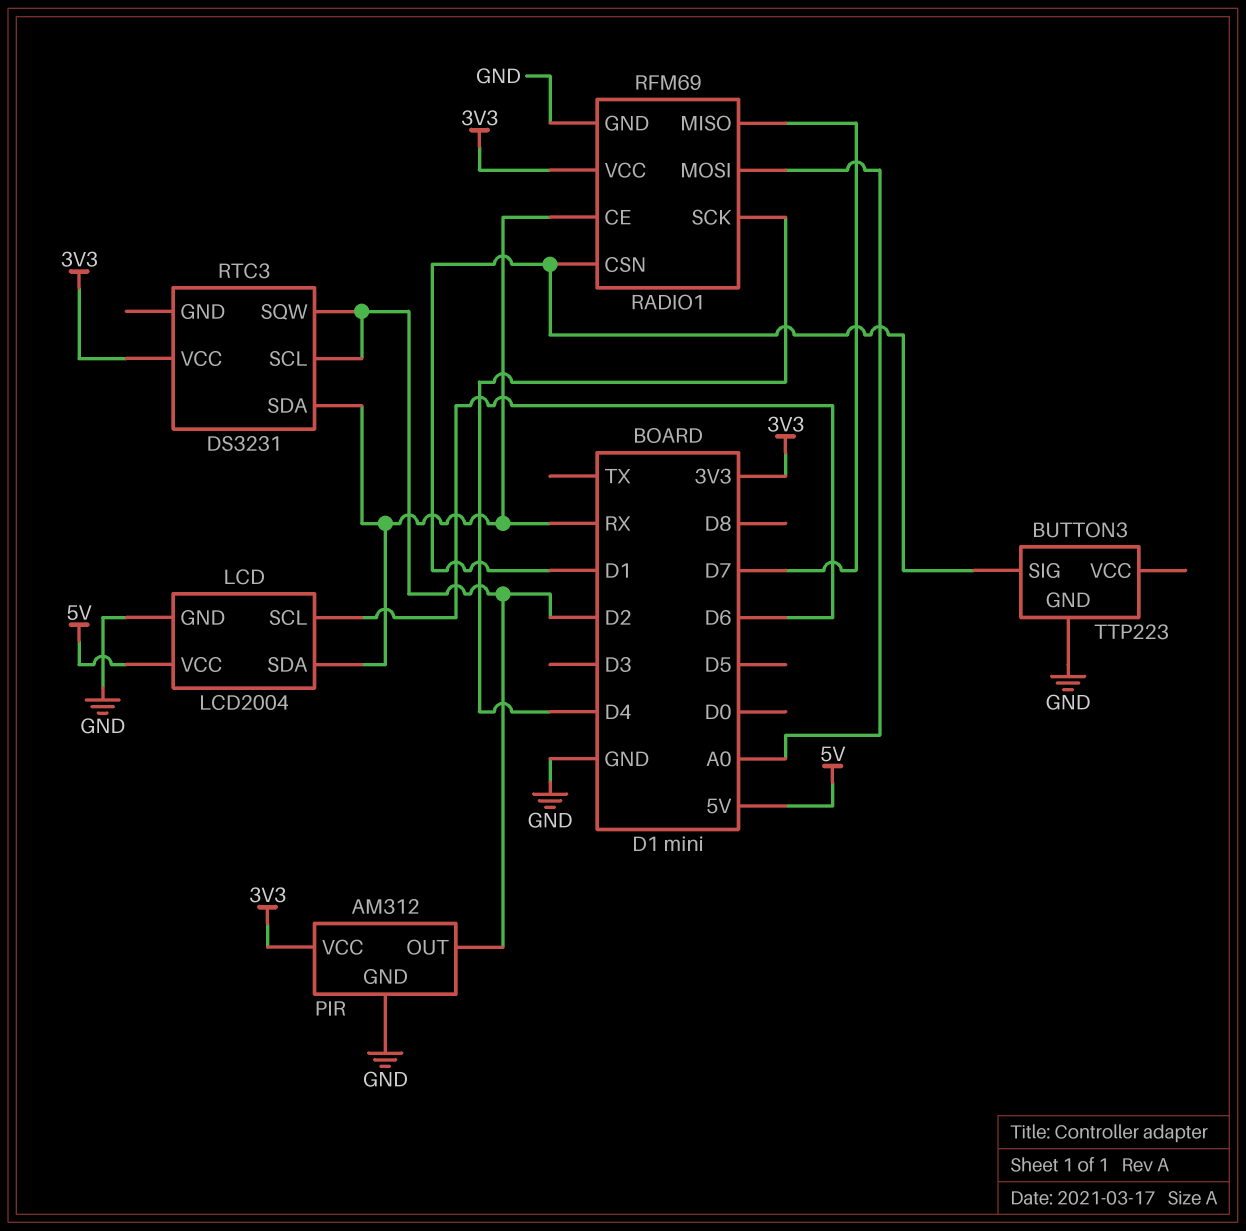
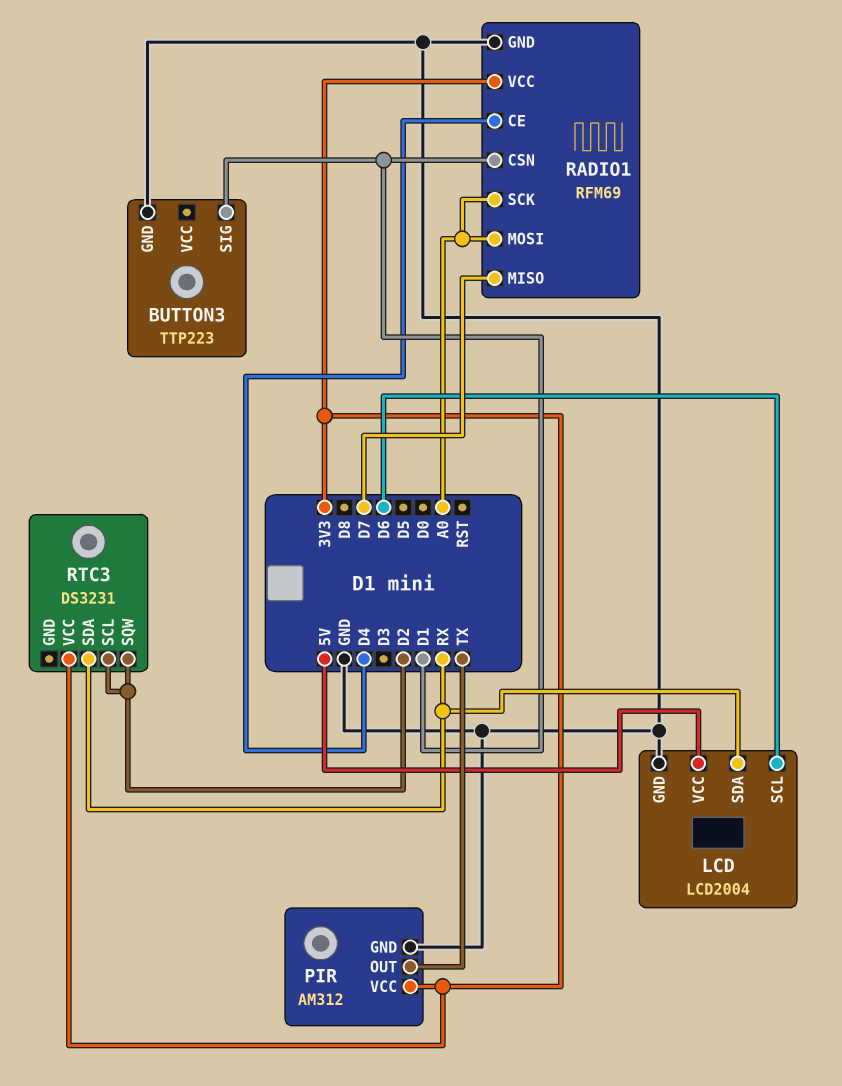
PIR pin OUT: D2 -> TX
RADIO1 pin CE: RX -> D4
RADIO1 pin SCK: D4 -> A0

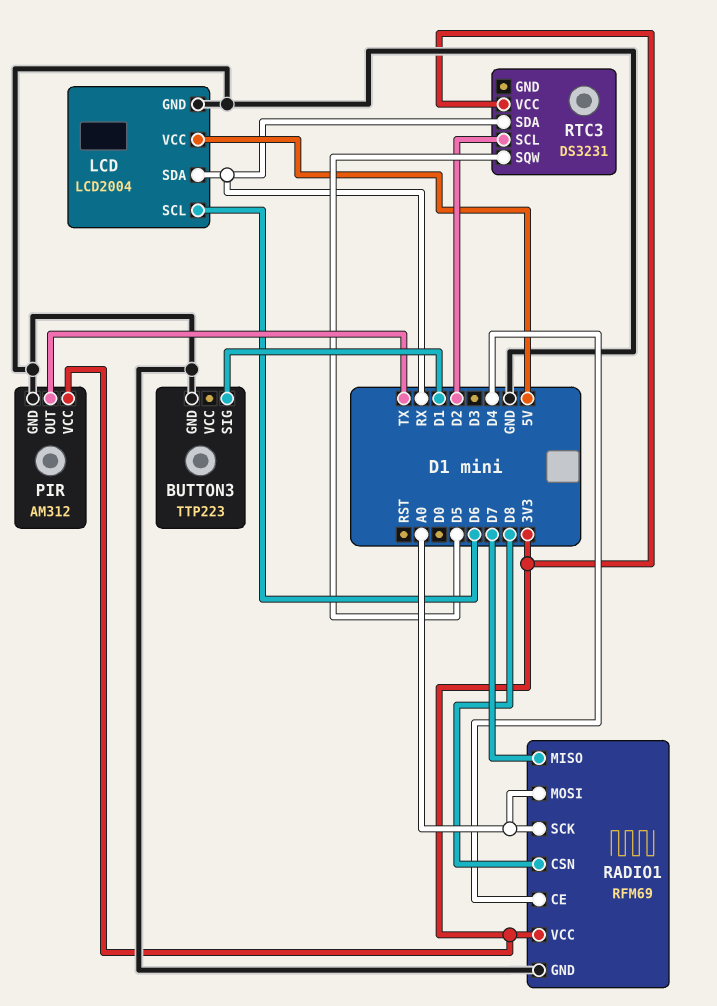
RADIO1 pin CSN: D1 -> D8
RTC3 pin SQW: D2 -> D5

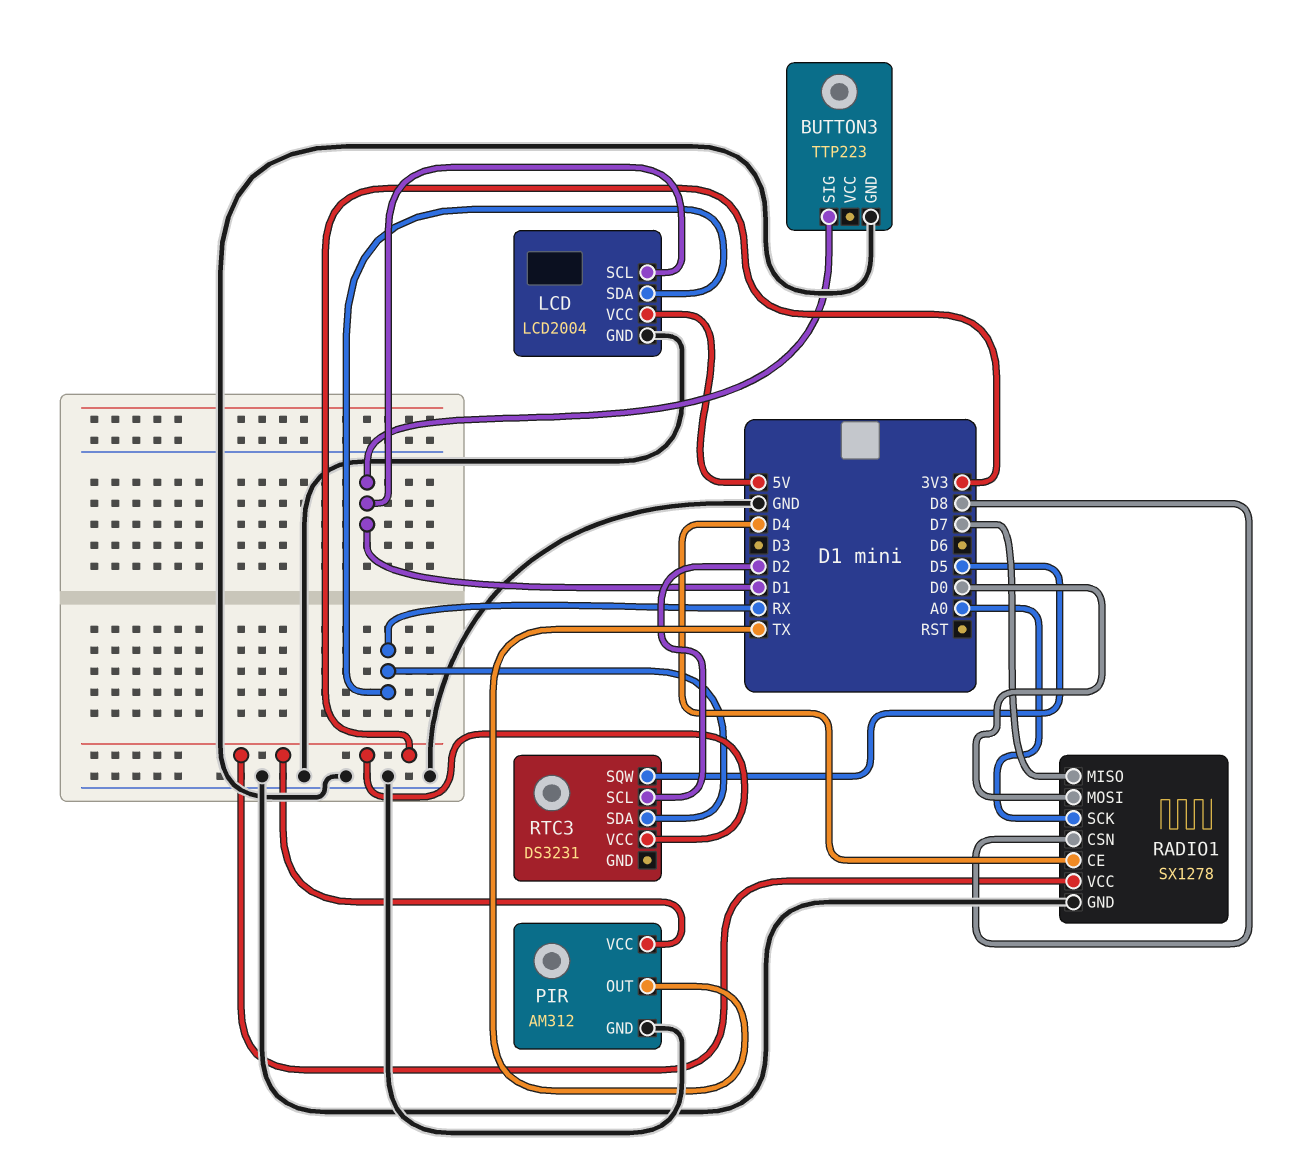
LCD pin SCL: D6 -> D1
RADIO1: RFM69 -> SX1278
RADIO1 pin MOSI: A0 -> D0

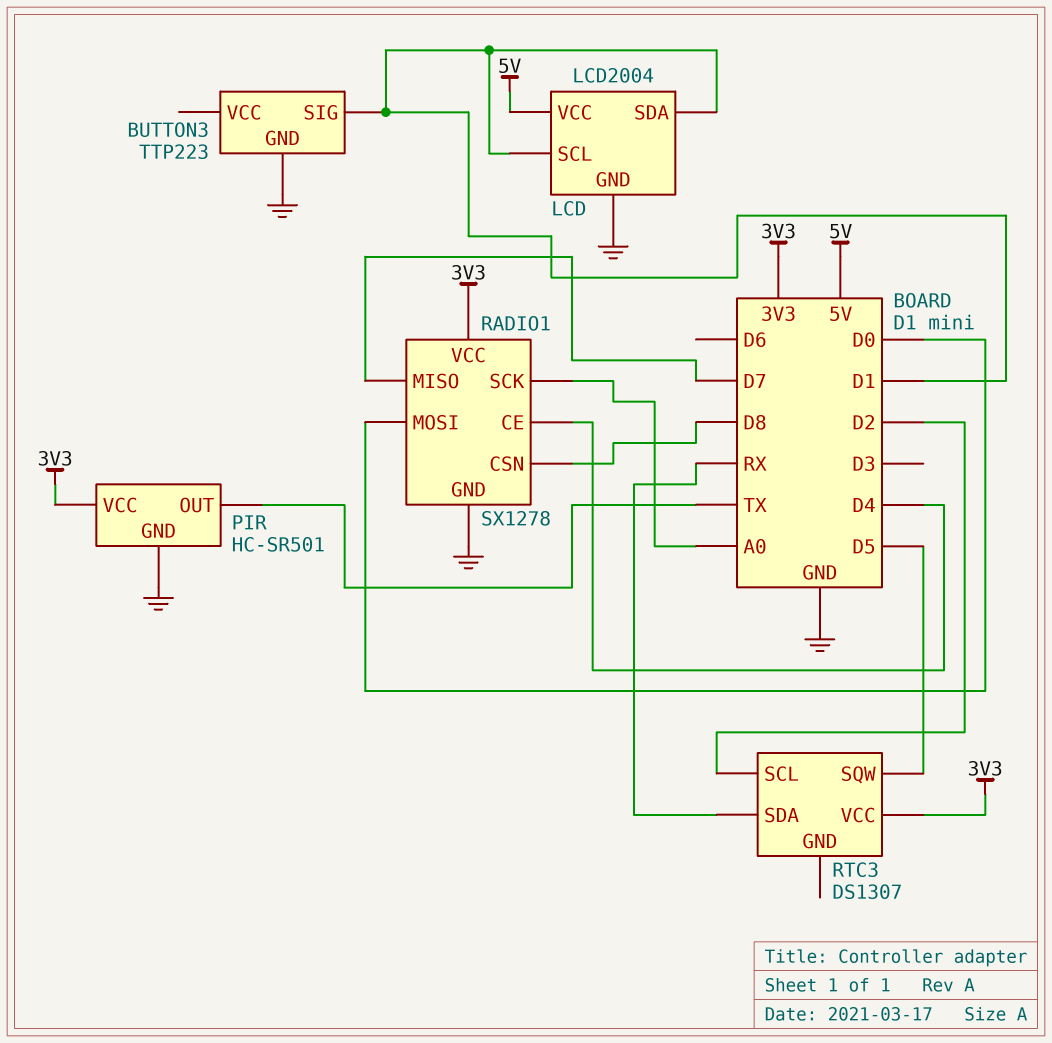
LCD pin SDA: RX -> D1
PIR: AM312 -> HC-SR501
RTC3: DS3231 -> DS1307

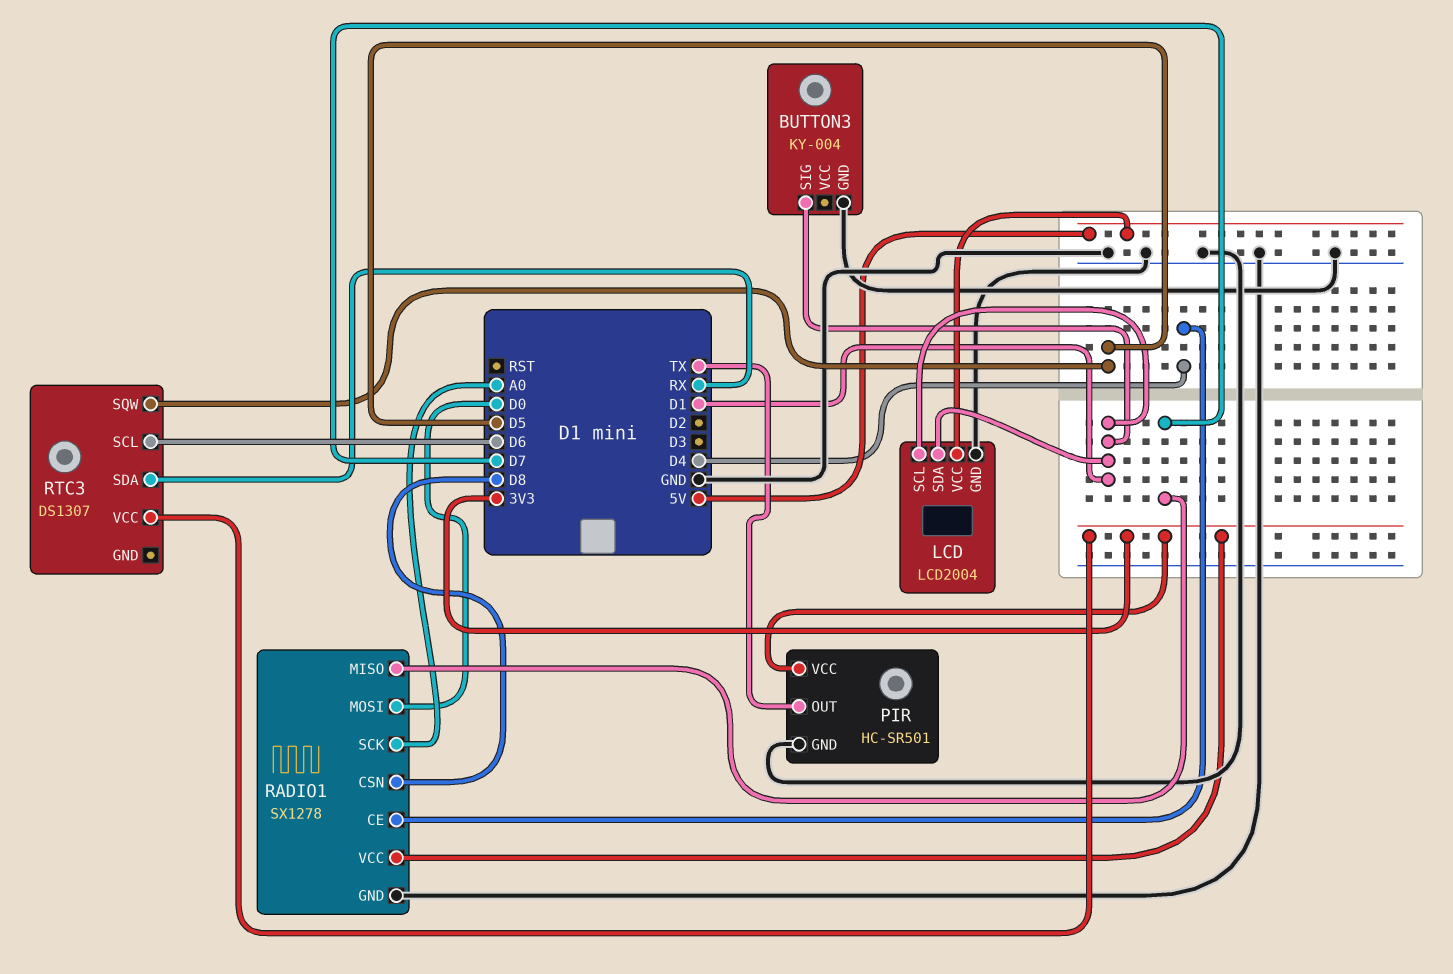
BUTTON3: TTP223 -> KY-004
RTC3 pin SCL: D2 -> D6

